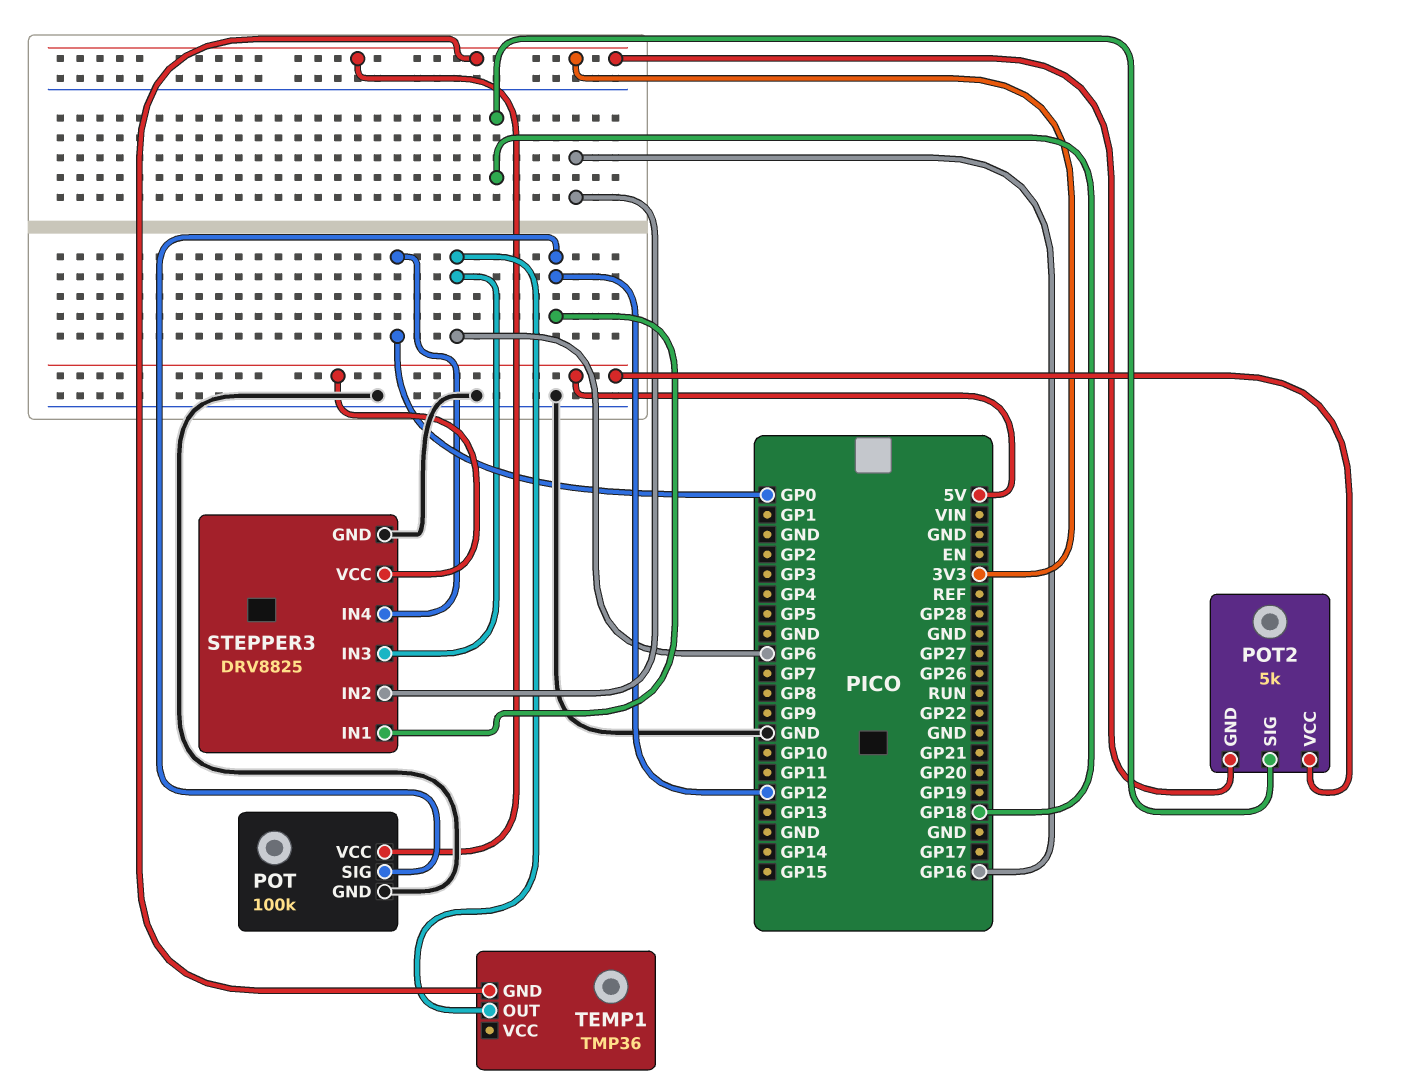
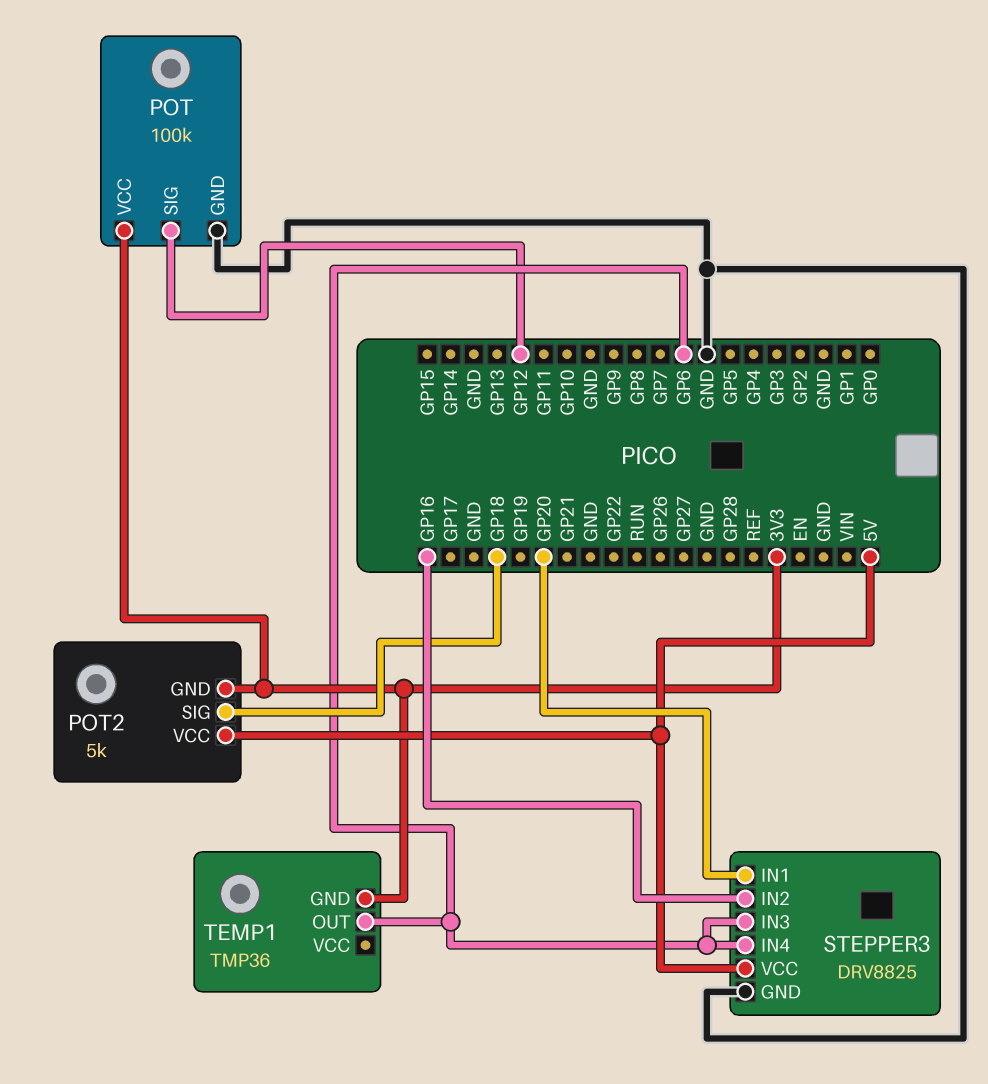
STEPPER3 pin IN1: GP12 -> GP20
STEPPER3 pin IN4: GP0 -> GP6

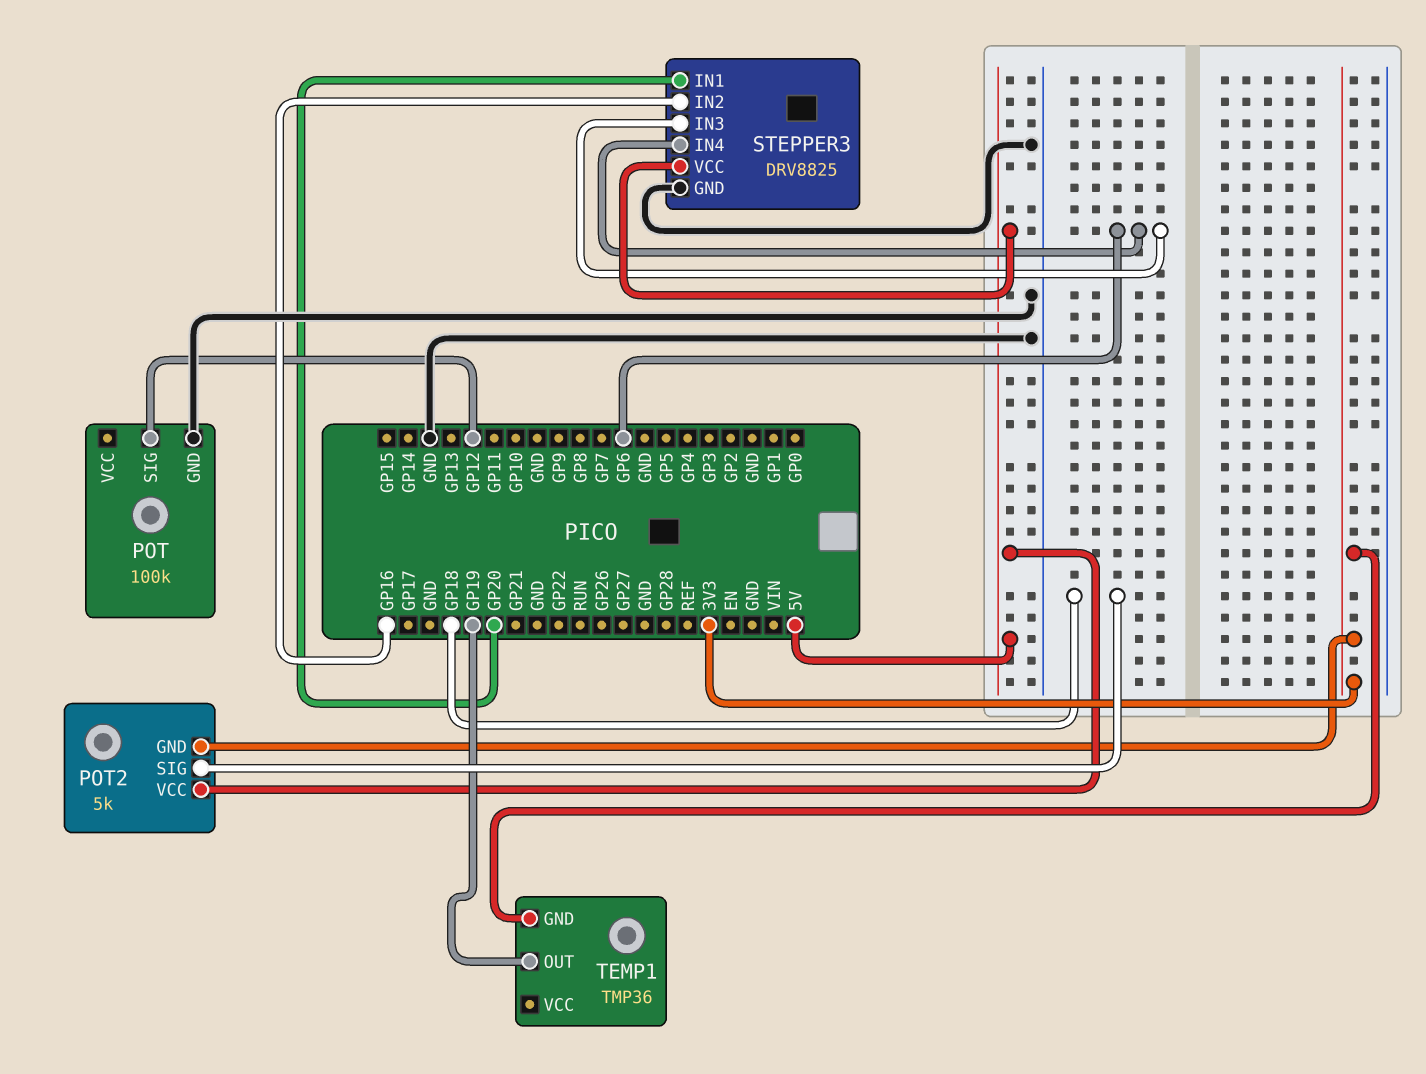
POT pin VCC: 3V3 -> none
TEMP1 pin OUT: GP6 -> GP19

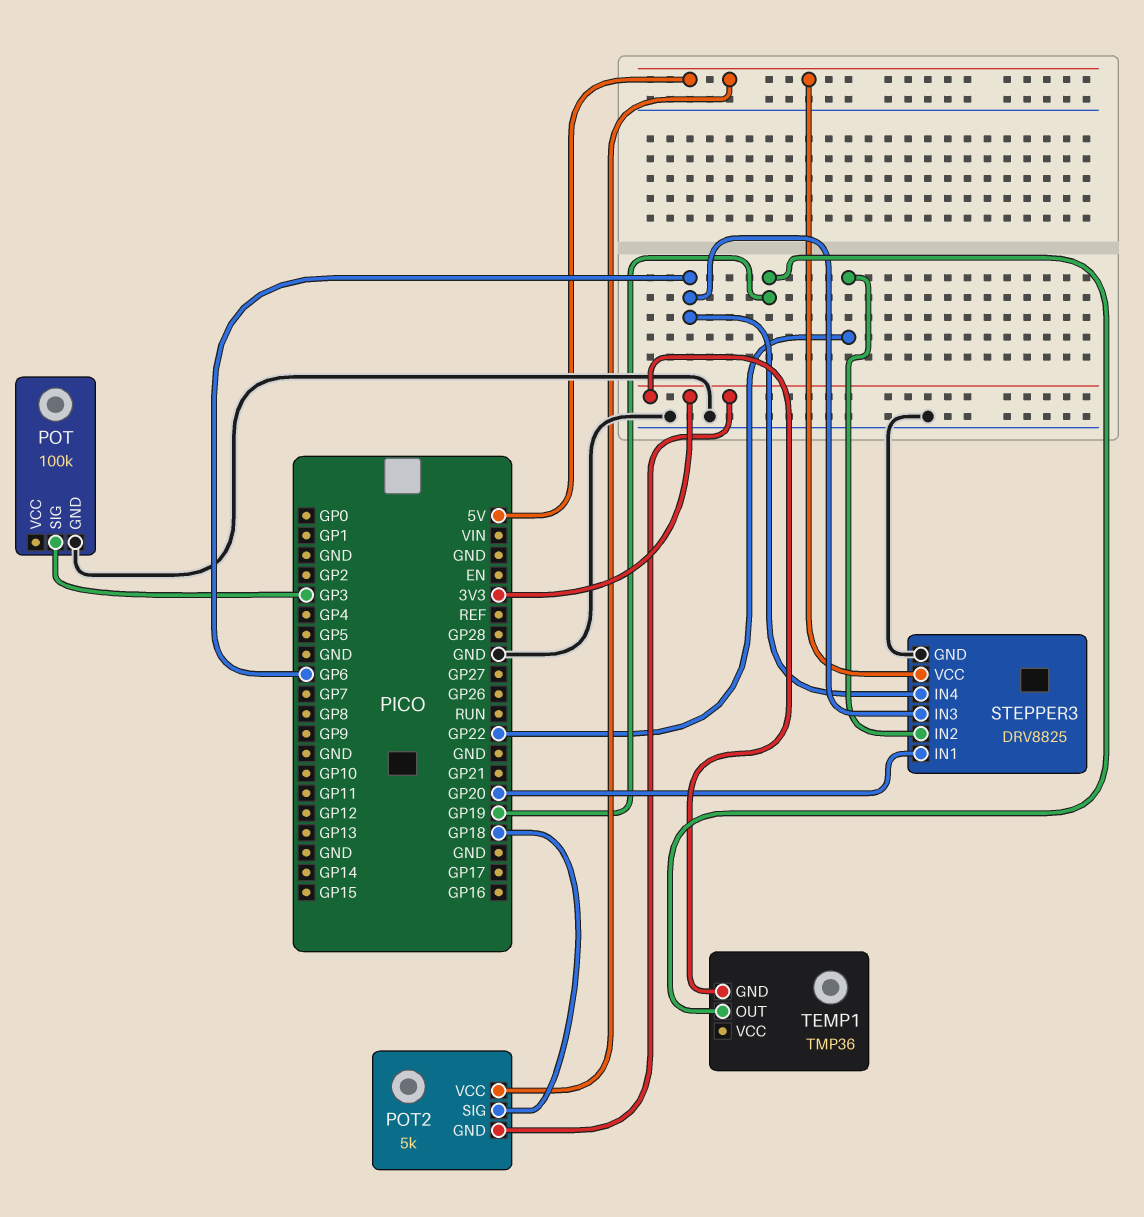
POT pin SIG: GP12 -> GP3
STEPPER3 pin IN2: GP16 -> GP22

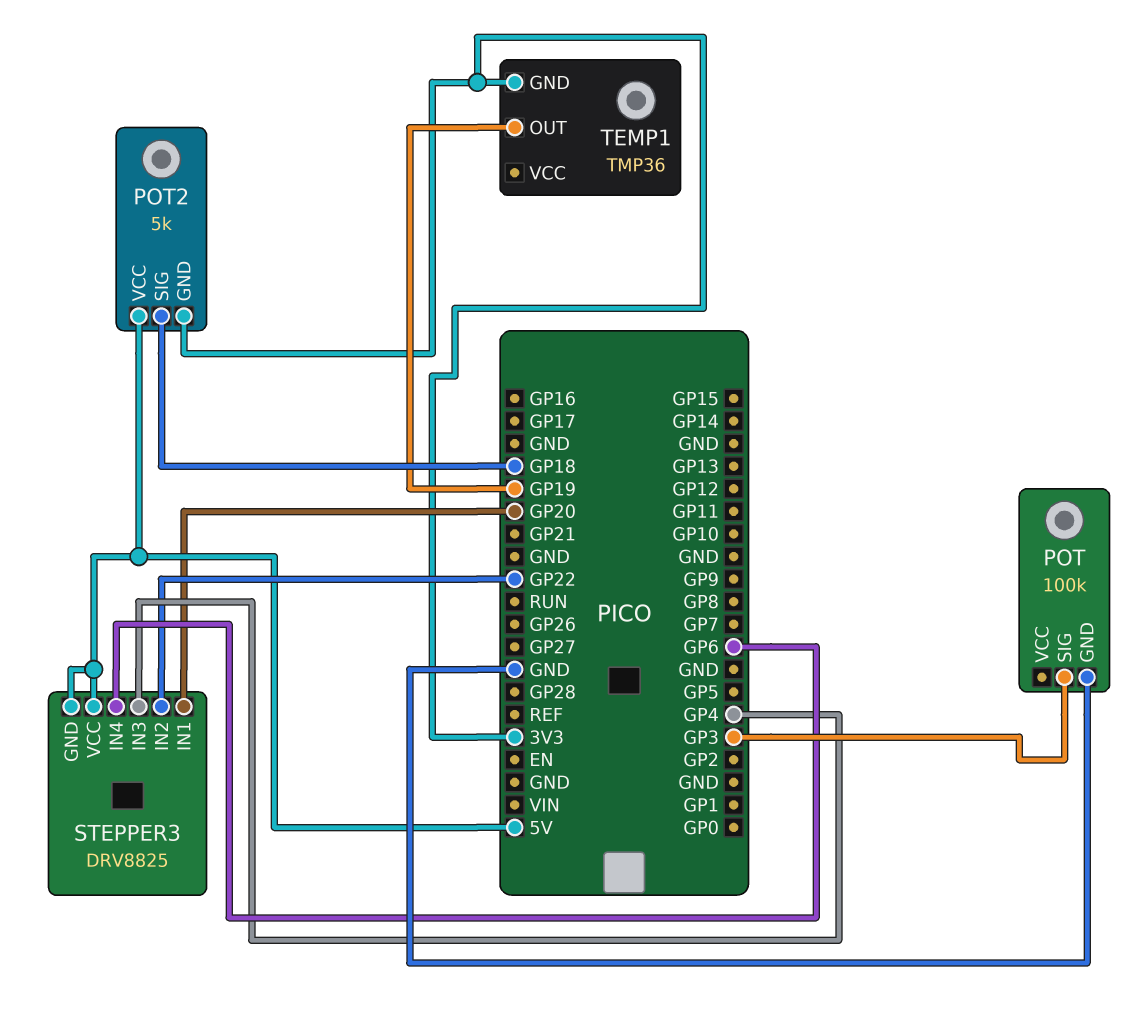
STEPPER3 pin GND: GND -> 5V
STEPPER3 pin IN3: GP6 -> GP4

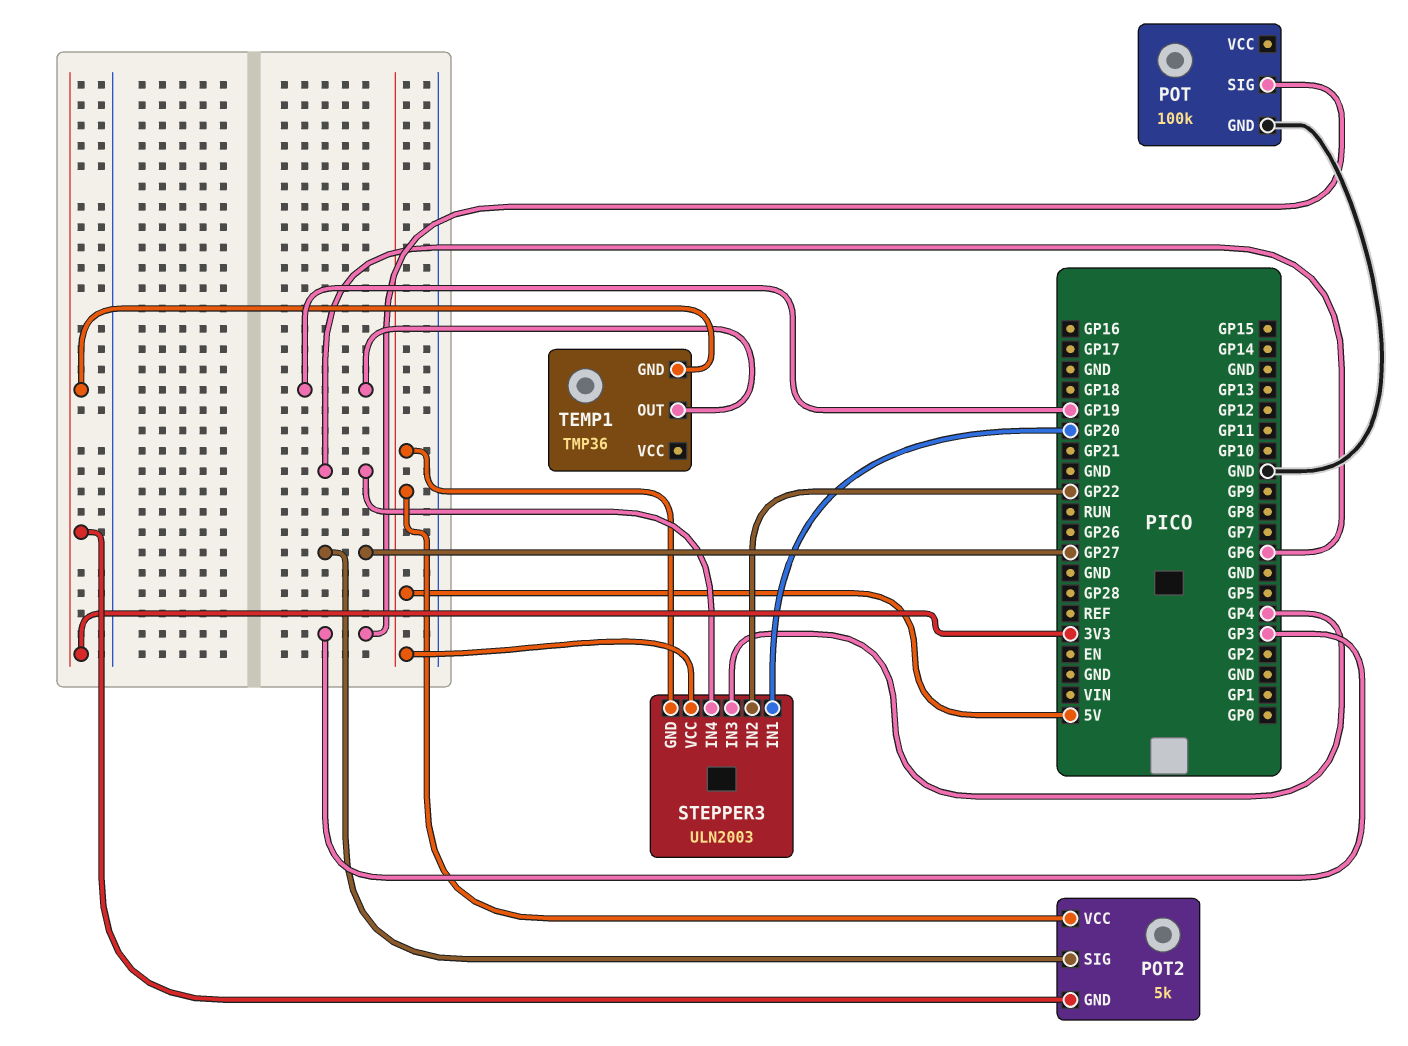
POT2 pin SIG: GP18 -> GP27
STEPPER3: DRV8825 -> ULN2003

